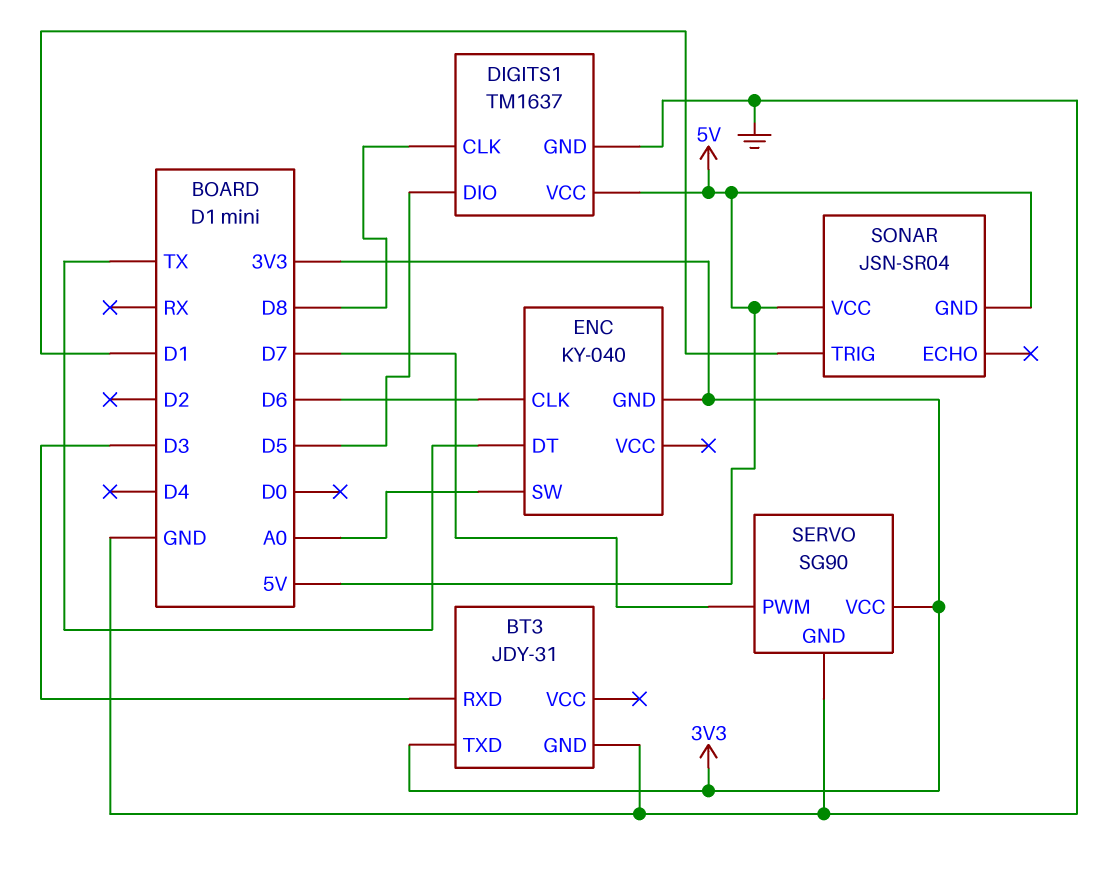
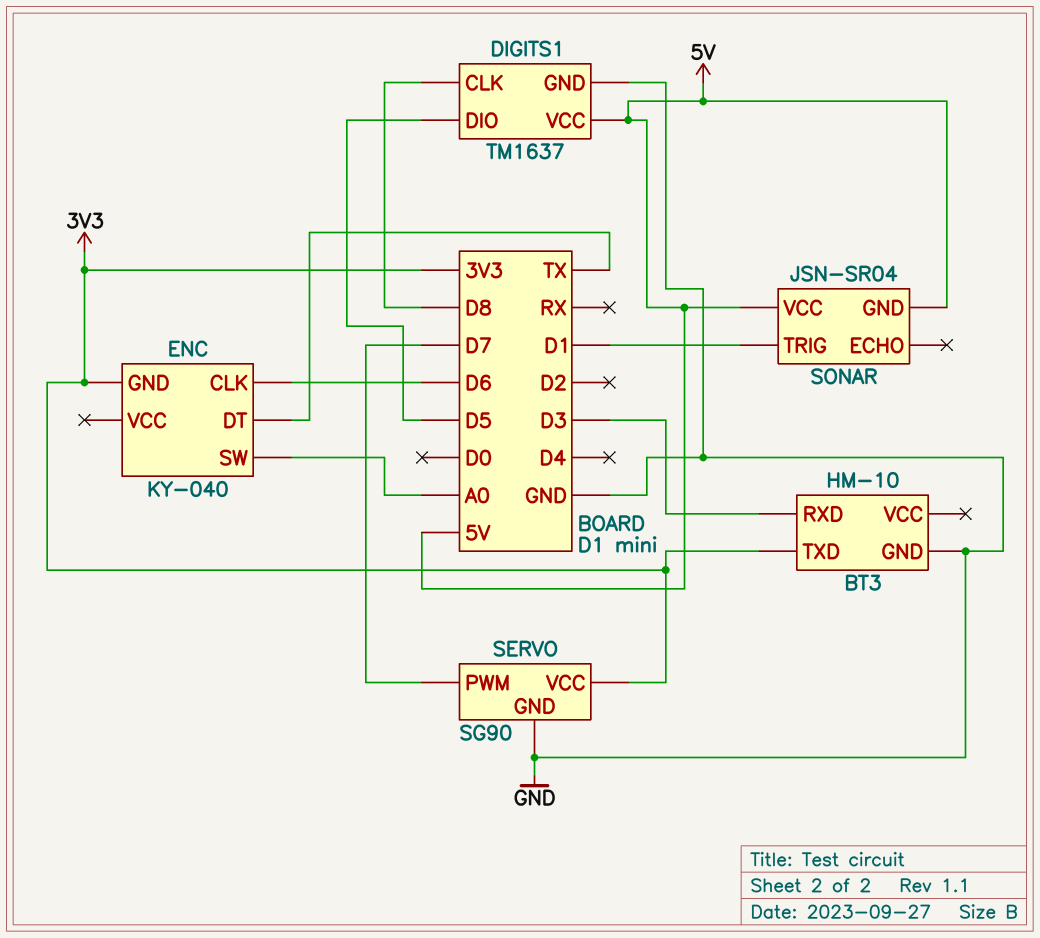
BT3: JDY-31 -> HM-10

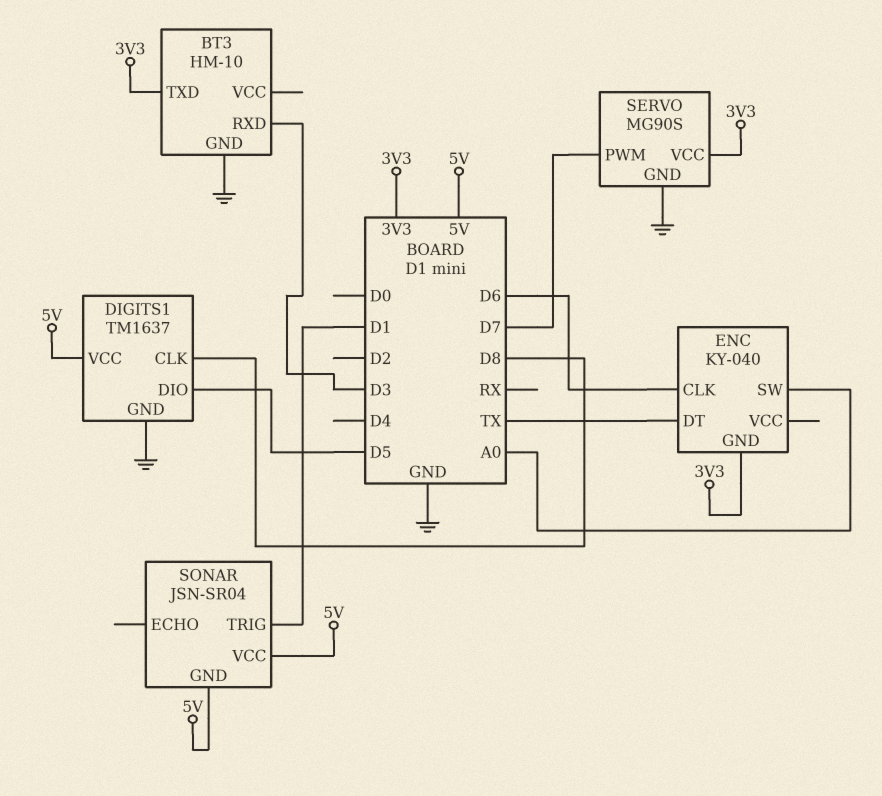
SERVO: SG90 -> MG90S

